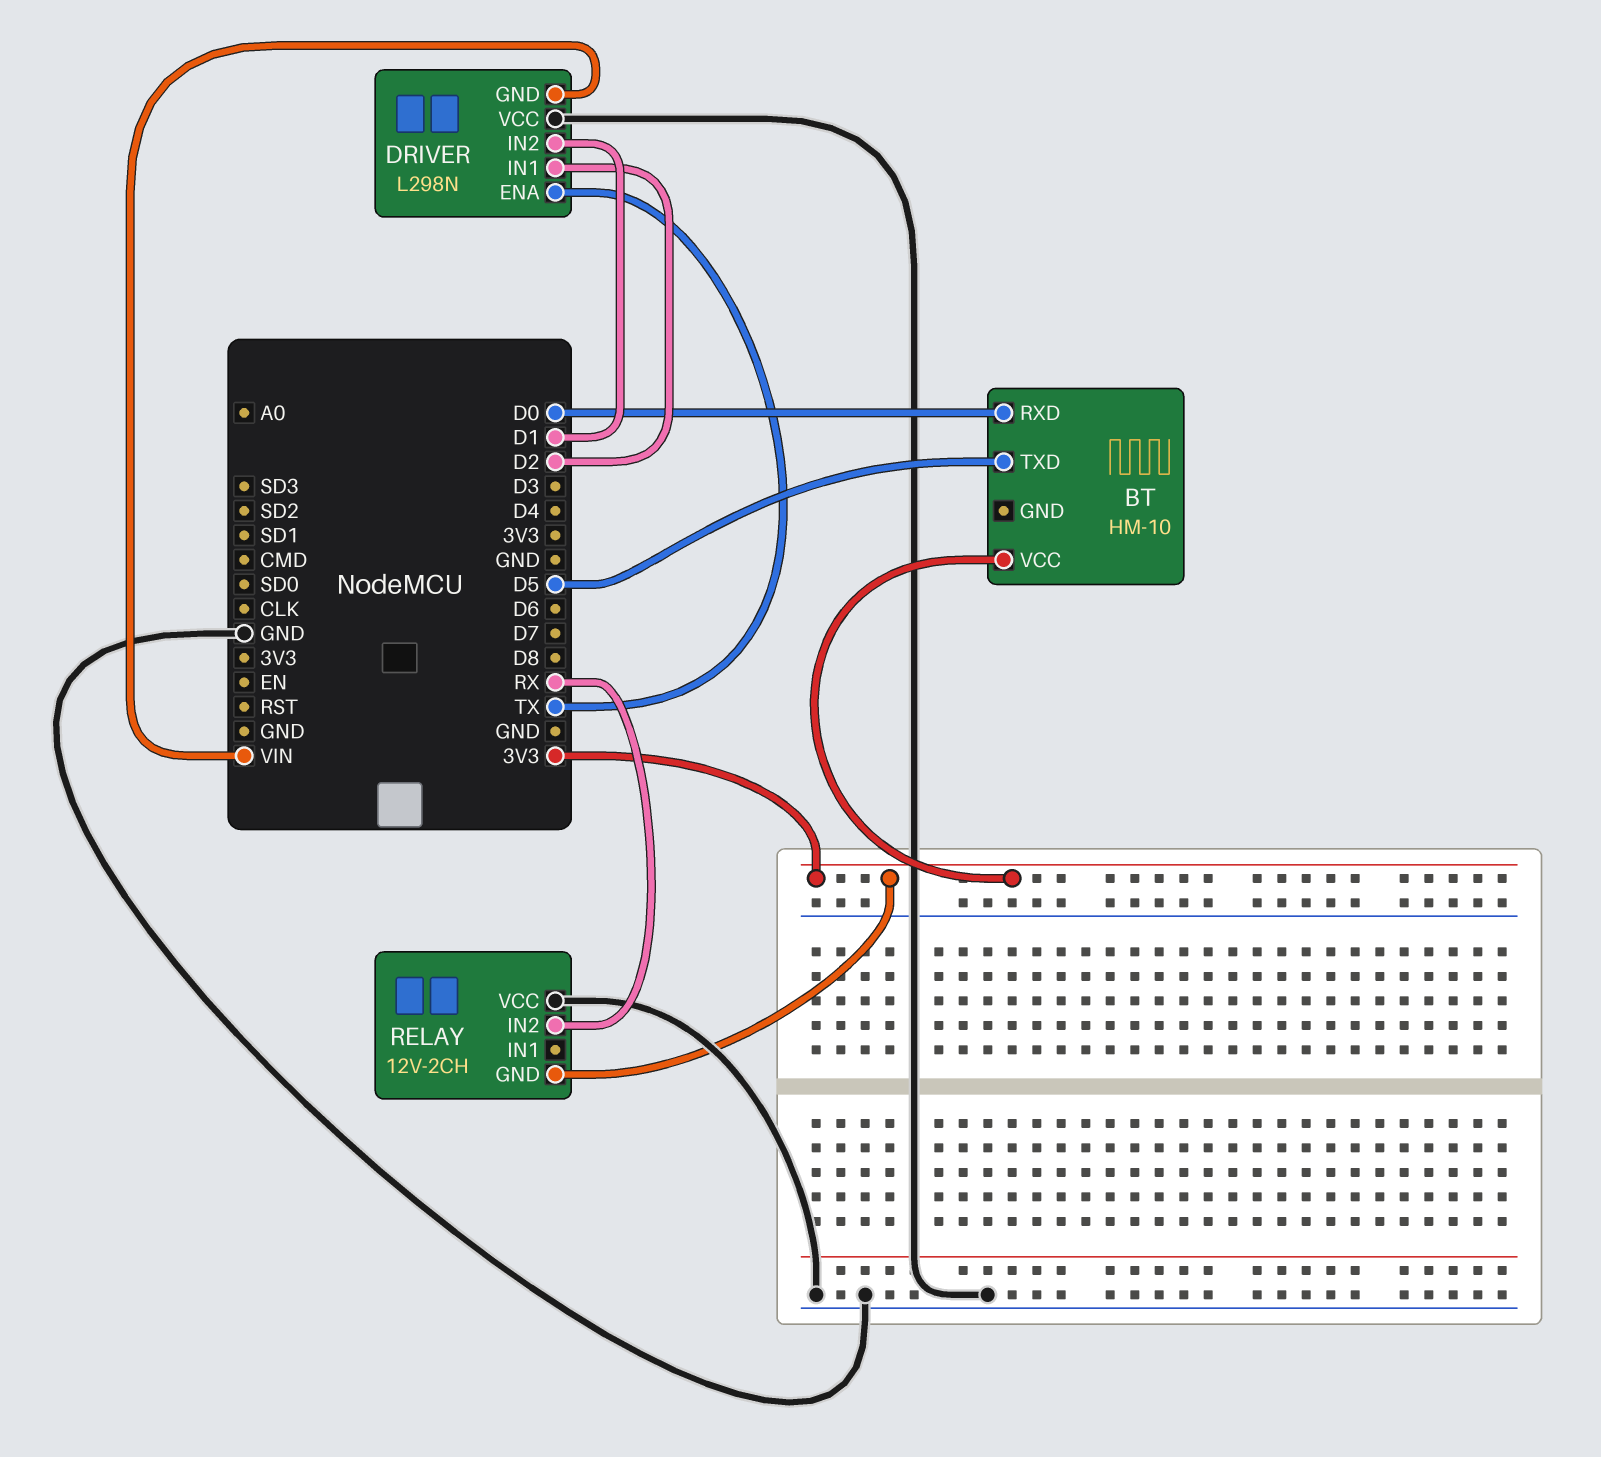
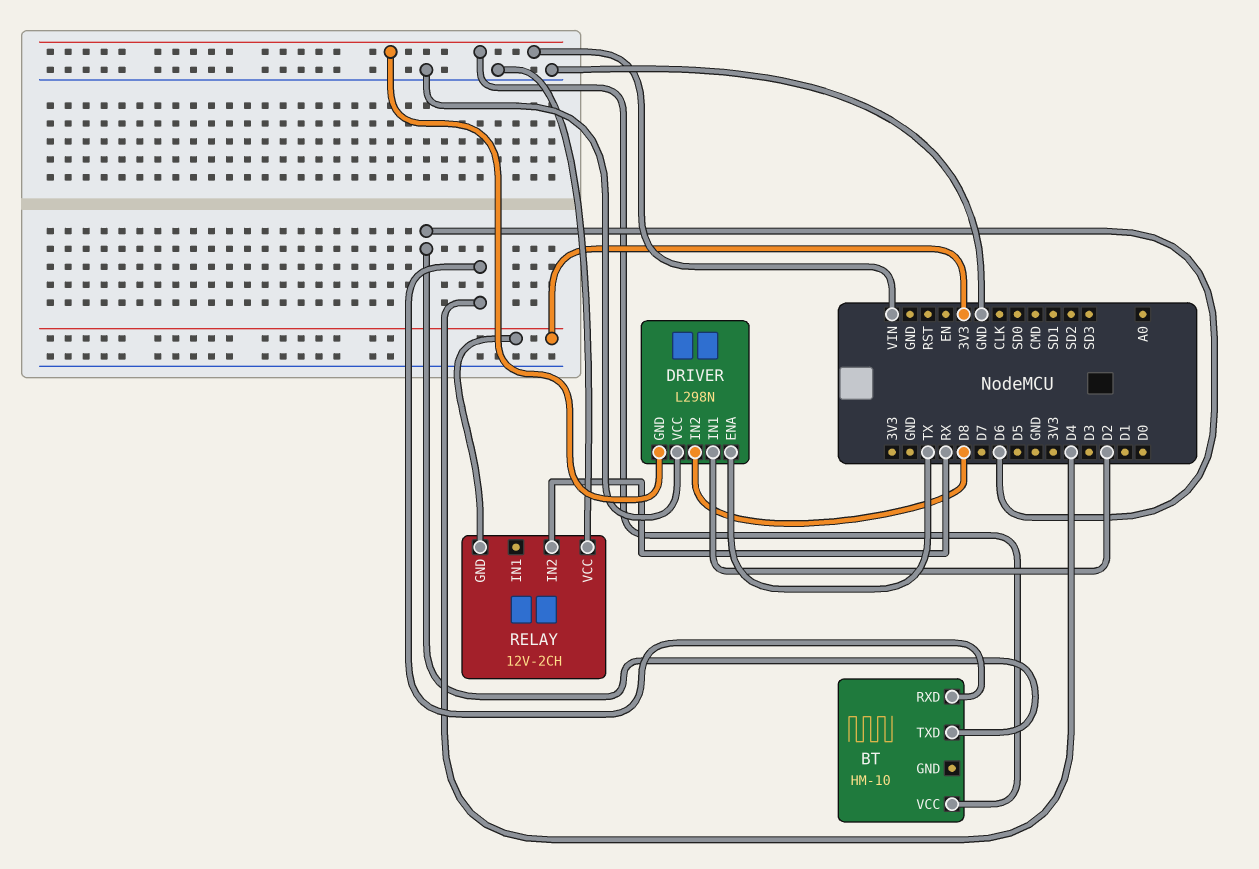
BT pin RXD: D0 -> D4
BT pin TXD: D5 -> D6
BT pin VCC: 3V3 -> VIN
DRIVER pin IN2: D1 -> D8

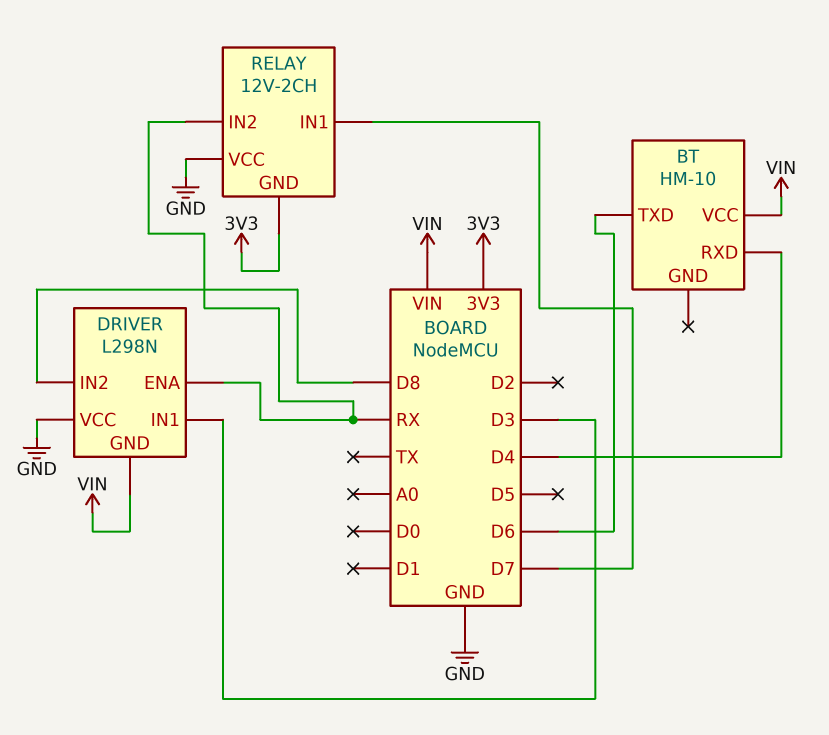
DRIVER pin ENA: TX -> RX
DRIVER pin IN1: D2 -> D3
RELAY pin IN1: none -> D7

